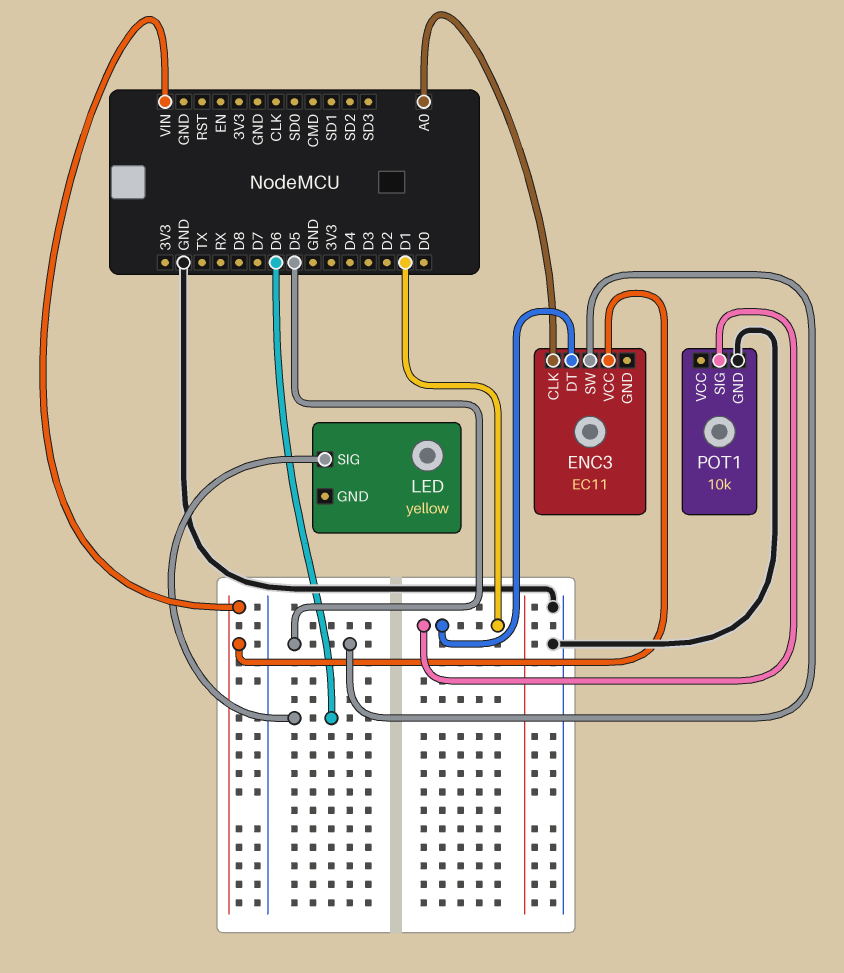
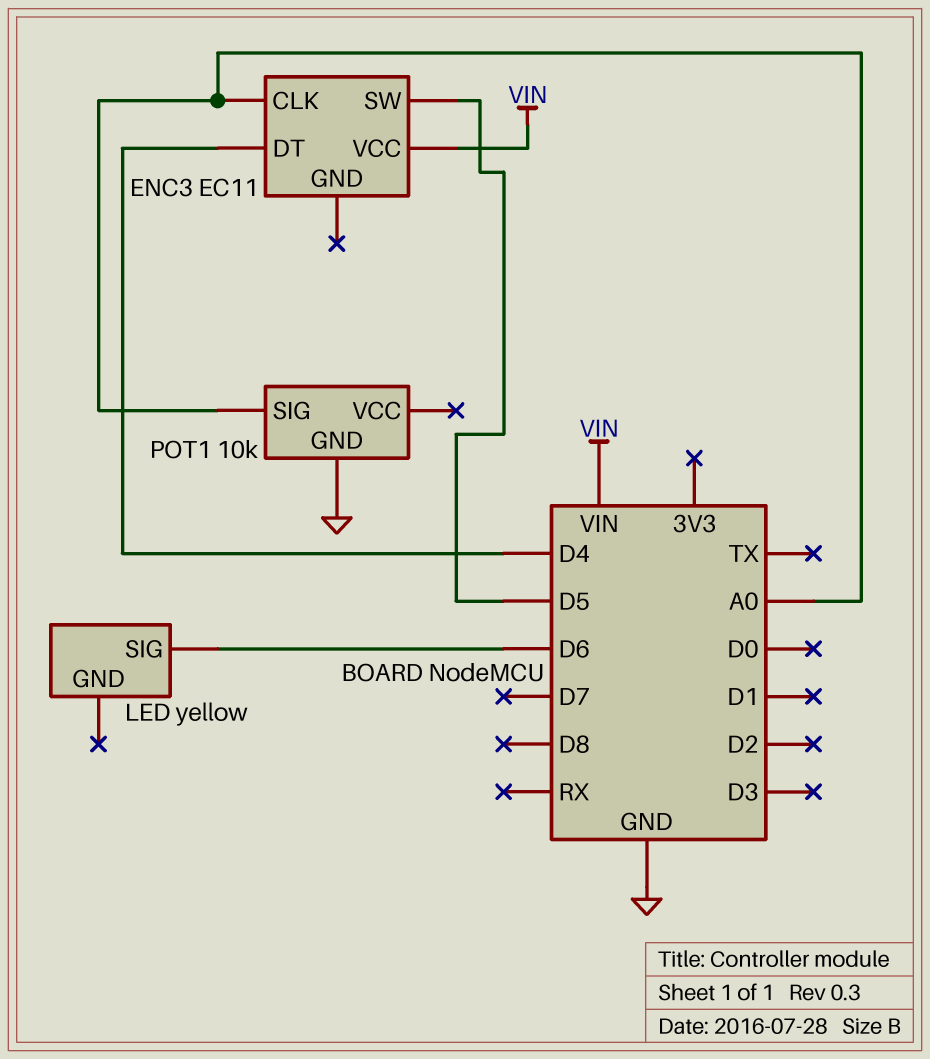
ENC3 pin DT: D1 -> D4
POT1 pin SIG: D1 -> A0

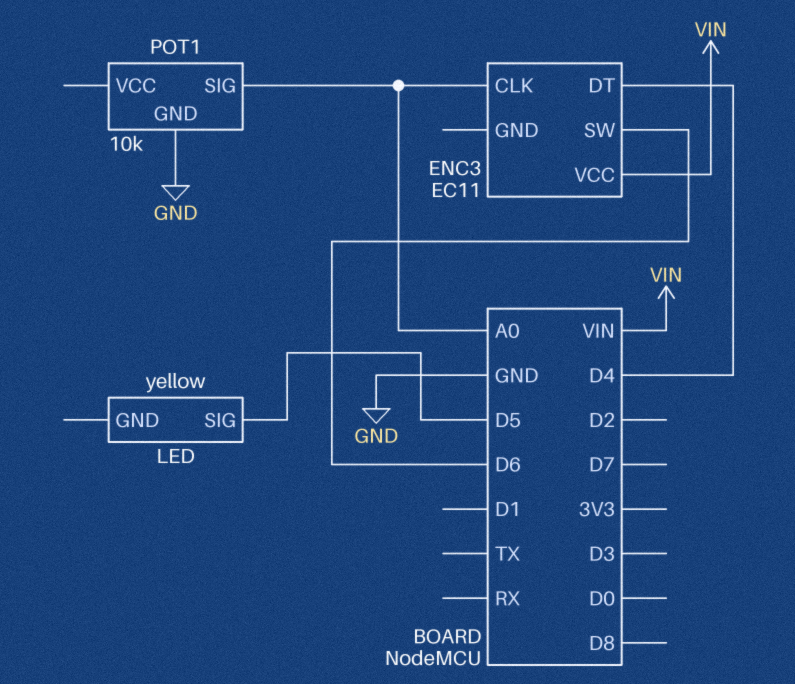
ENC3 pin SW: D5 -> D6
LED pin SIG: D6 -> D5

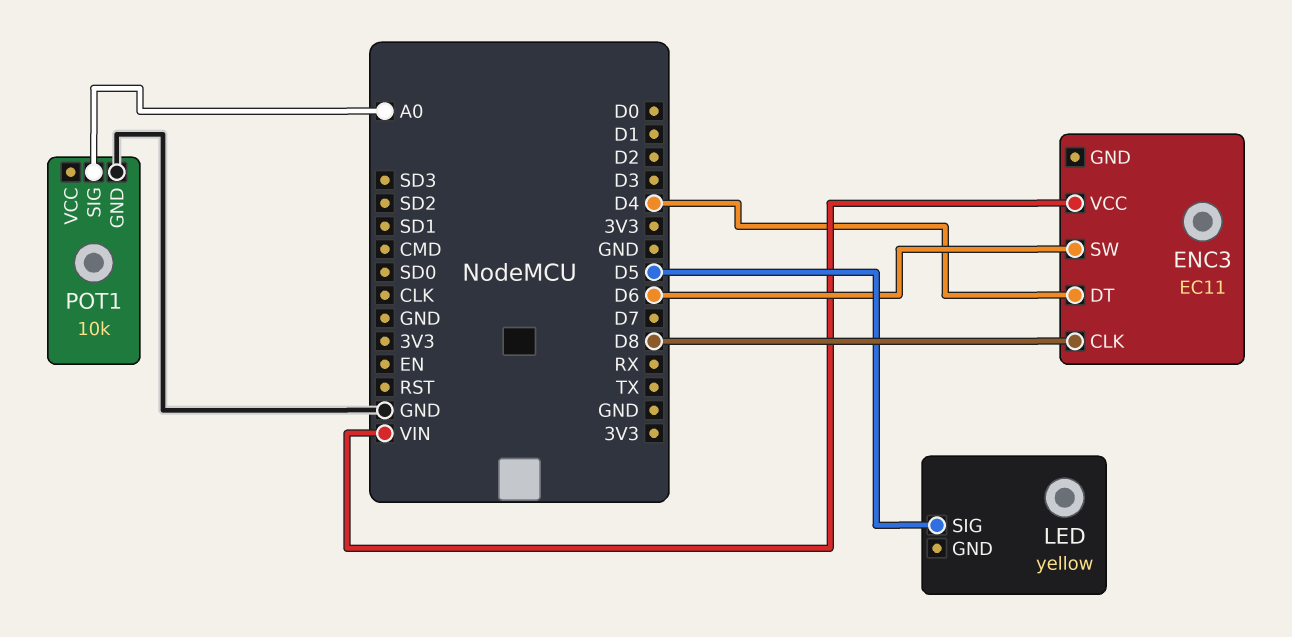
ENC3 pin CLK: A0 -> D8

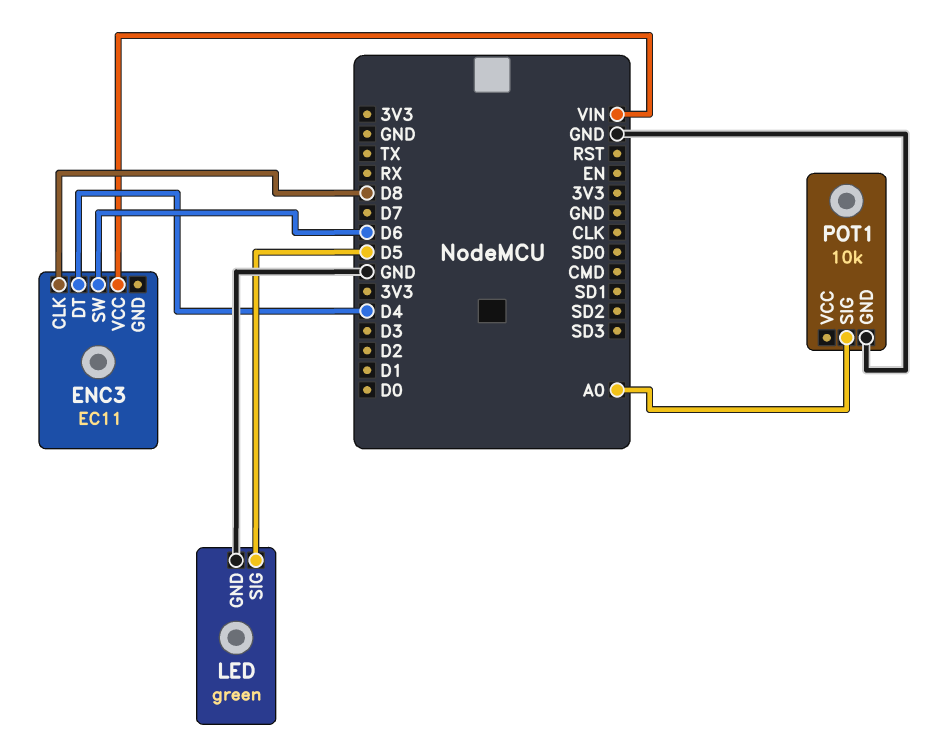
LED: yellow -> green
LED pin GND: none -> GND

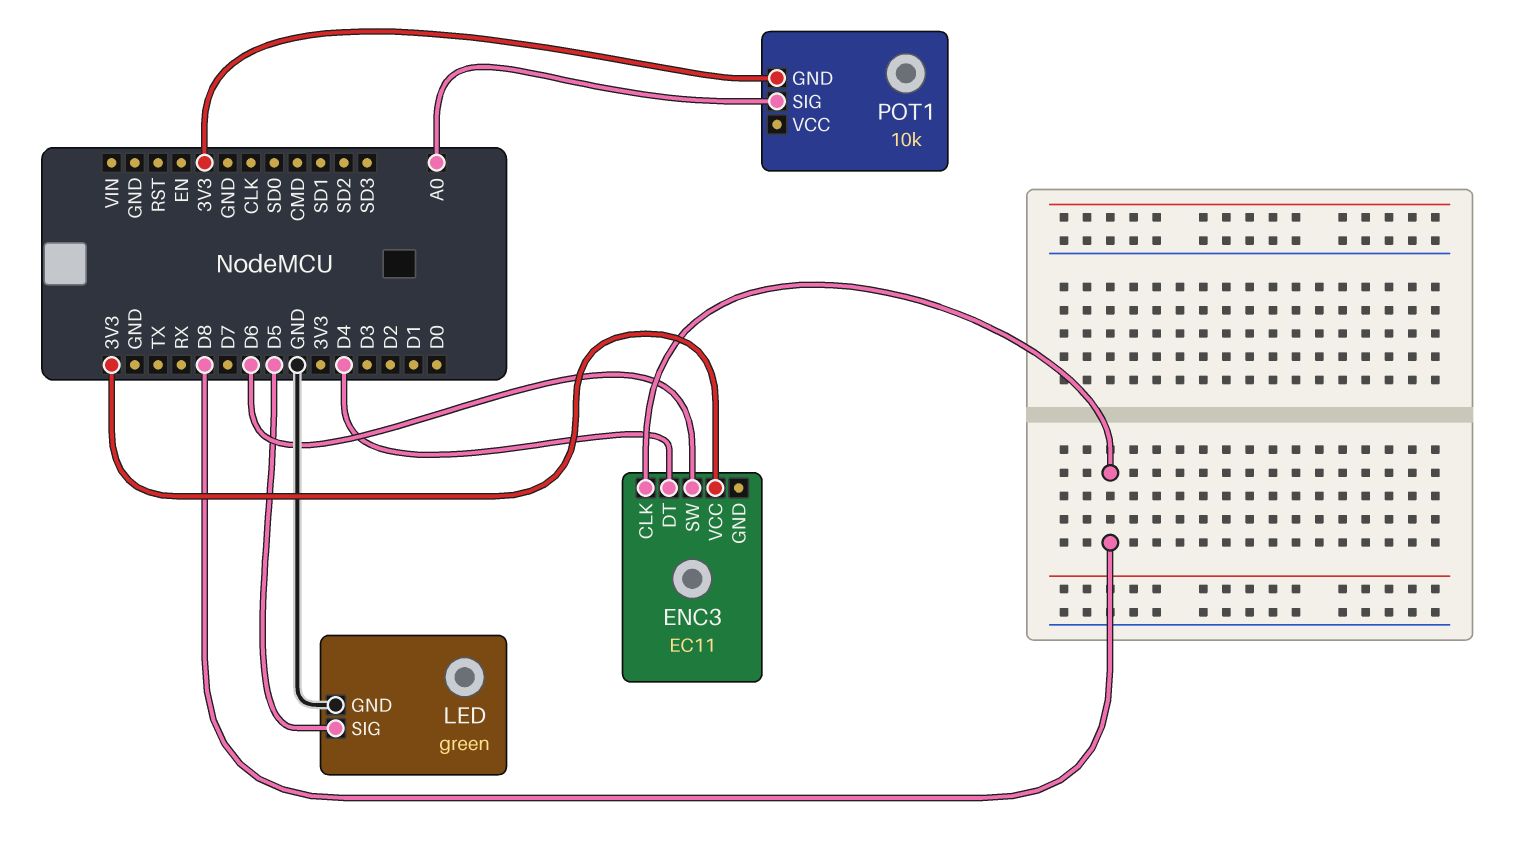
ENC3 pin VCC: VIN -> 3V3
POT1 pin GND: GND -> 3V3

